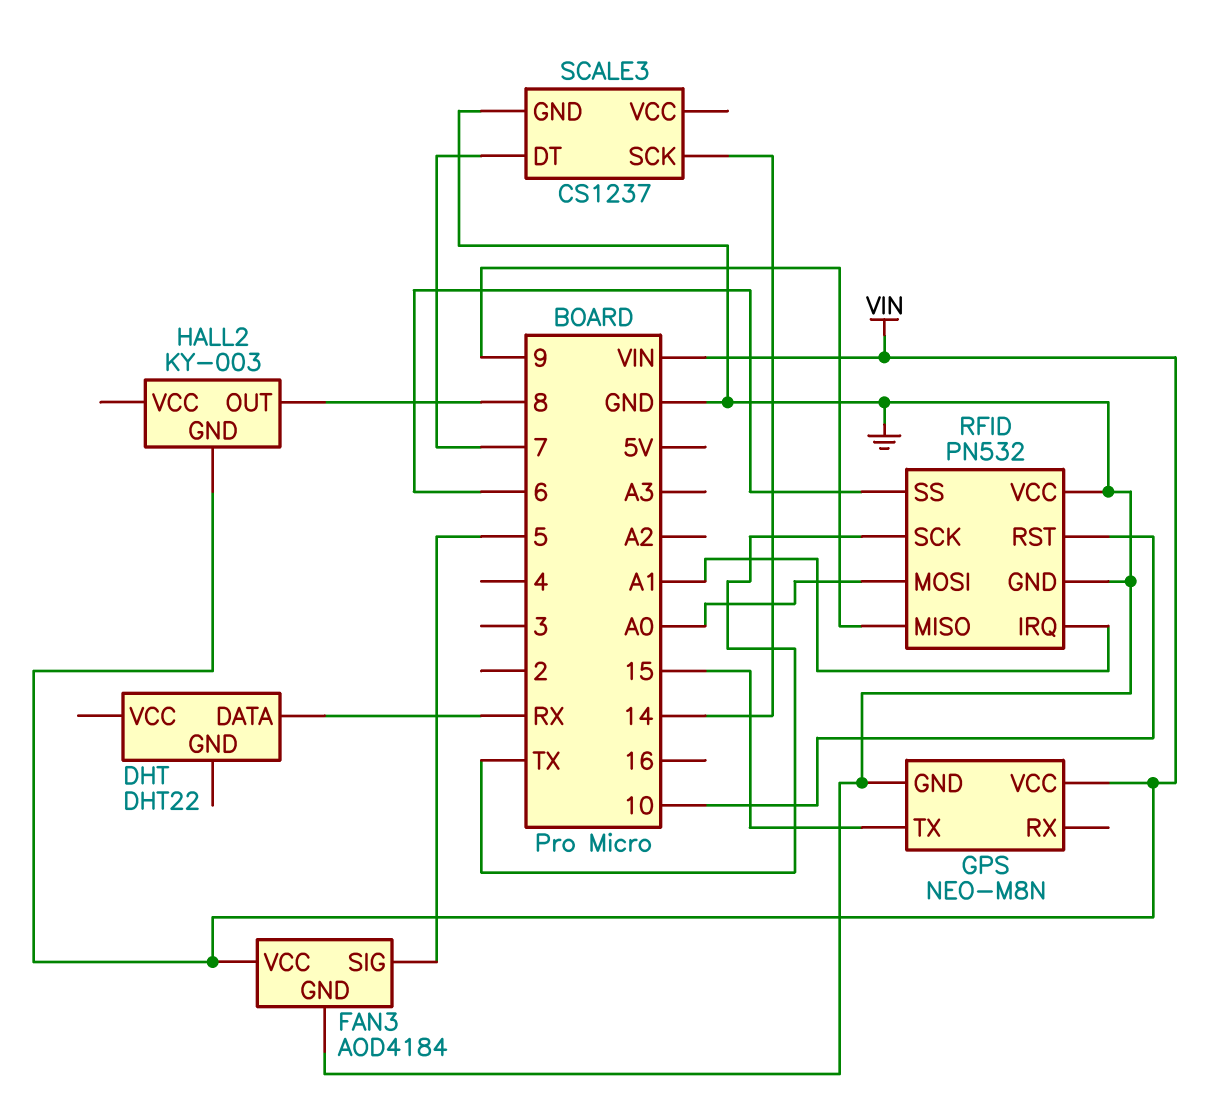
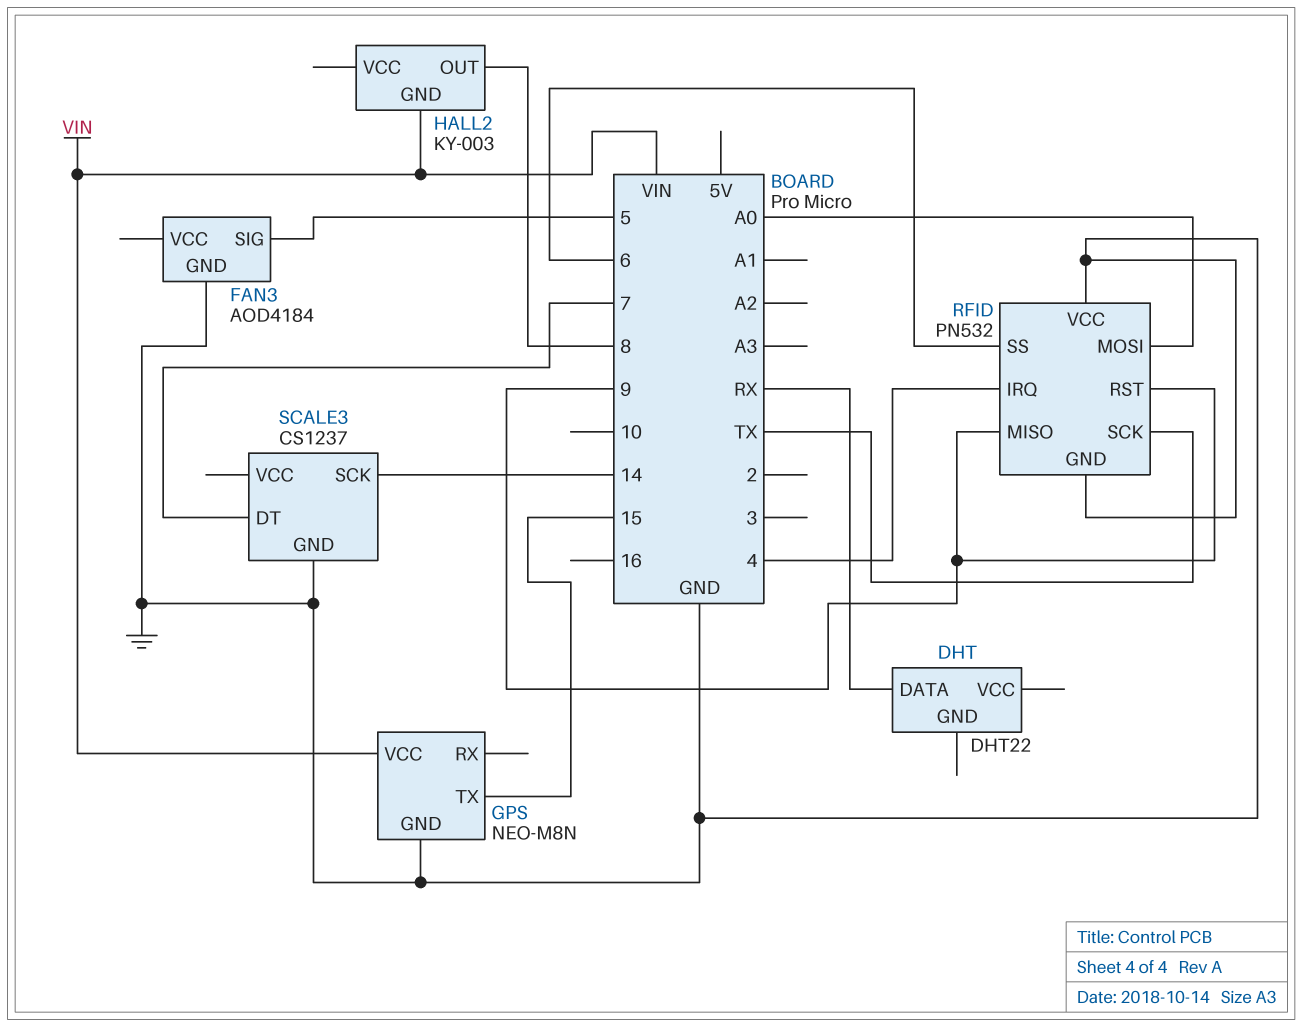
FAN3 pin VCC: VIN -> none
RFID pin IRQ: A1 -> 4
RFID pin RST: 10 -> 9

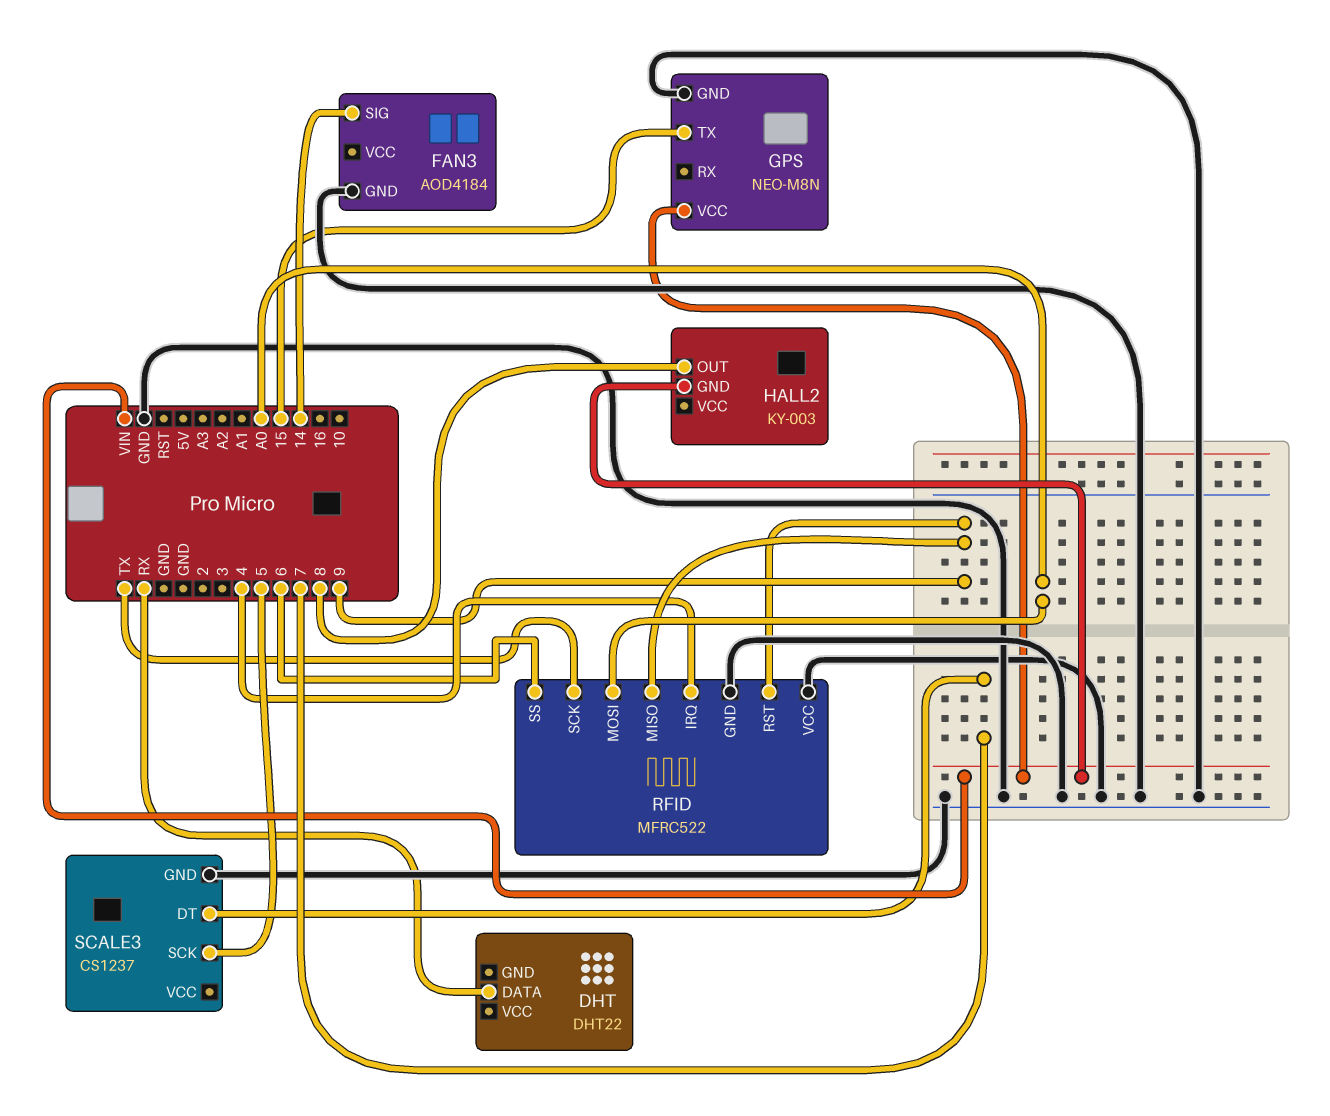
FAN3 pin SIG: 5 -> 14
RFID: PN532 -> MFRC522
SCALE3 pin SCK: 14 -> 5

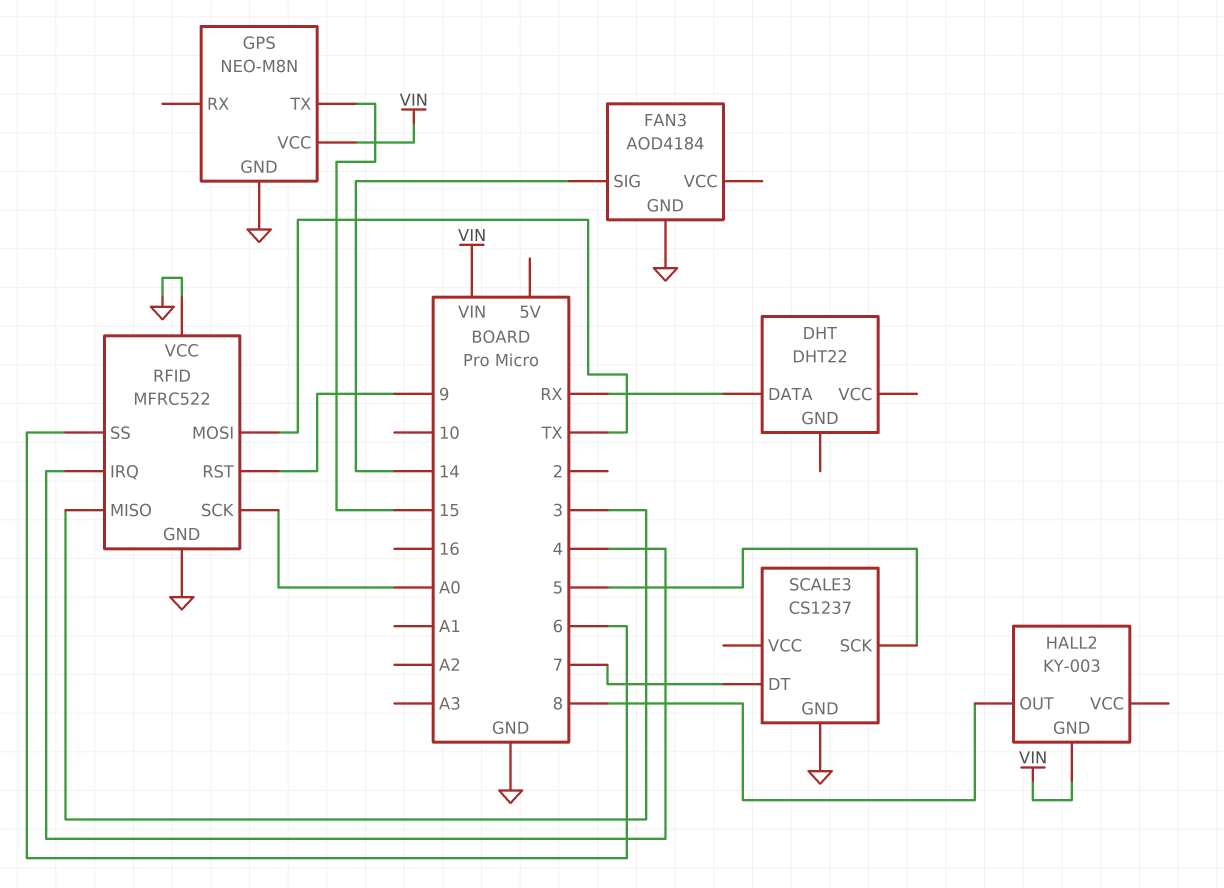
RFID pin MISO: 9 -> 3
RFID pin MOSI: A0 -> TX
RFID pin SCK: TX -> A0

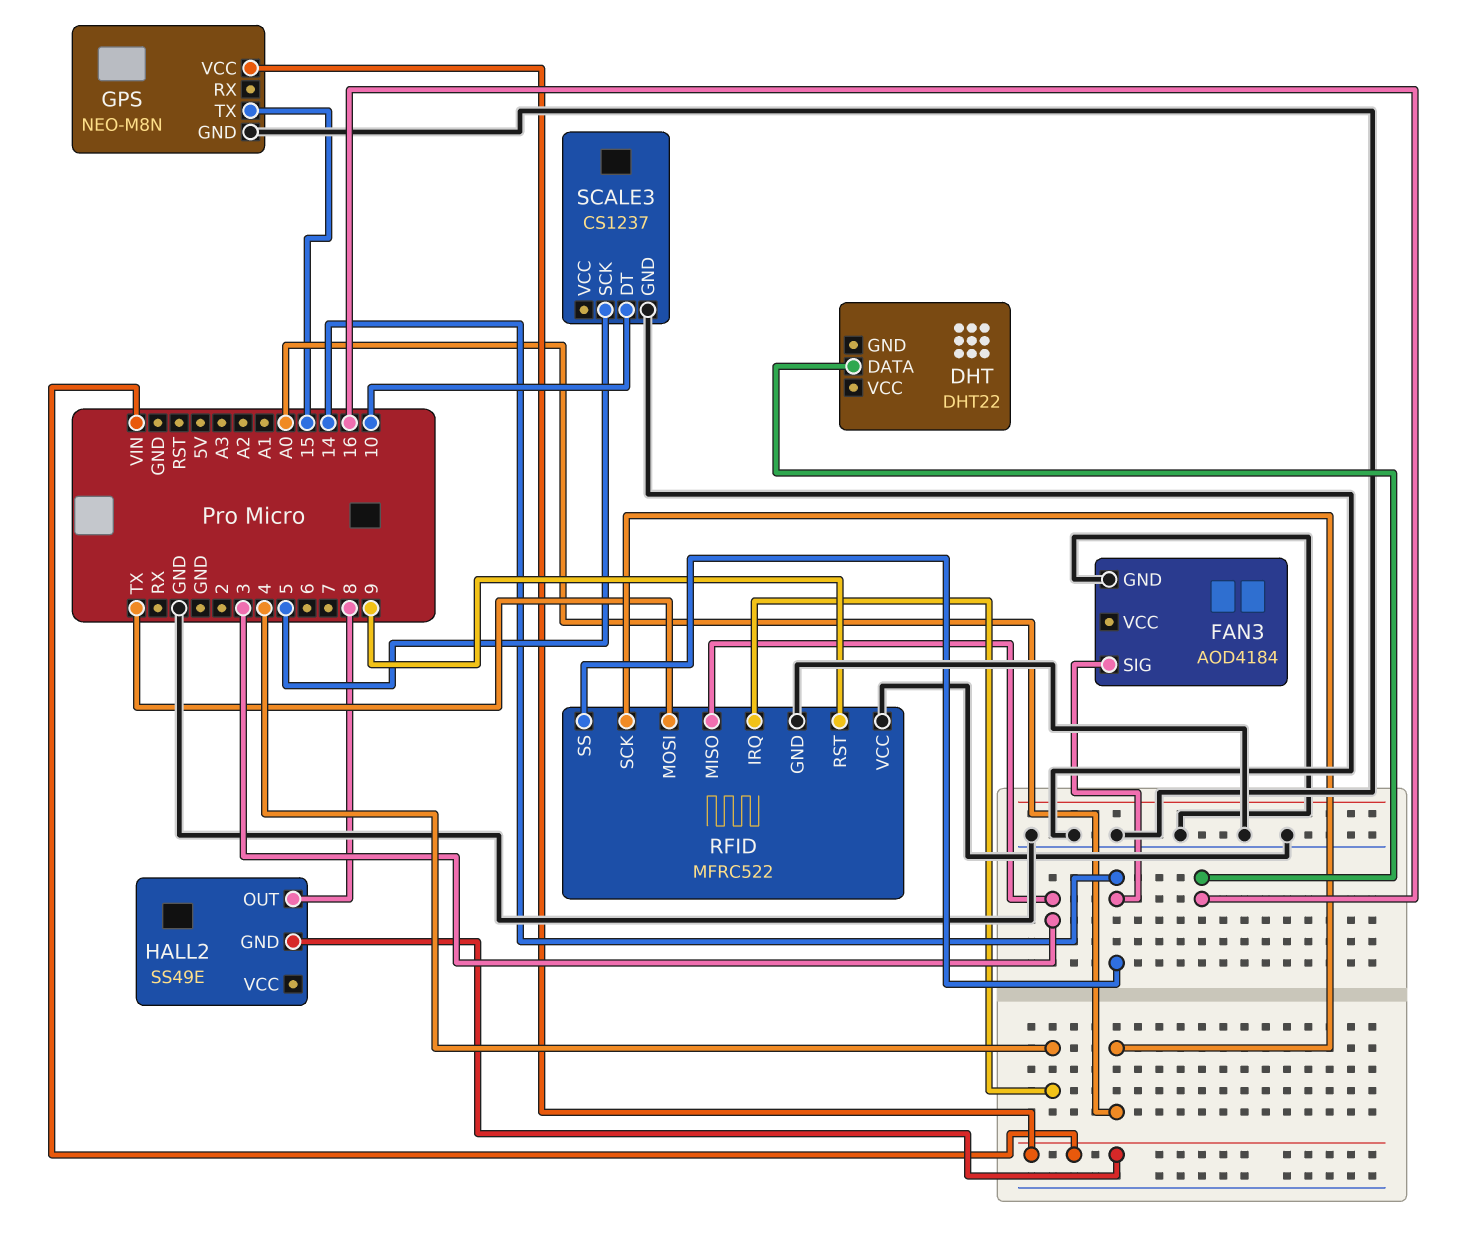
DHT pin DATA: RX -> 16
HALL2: KY-003 -> SS49E
RFID pin SS: 6 -> 14
SCALE3 pin DT: 7 -> 10

